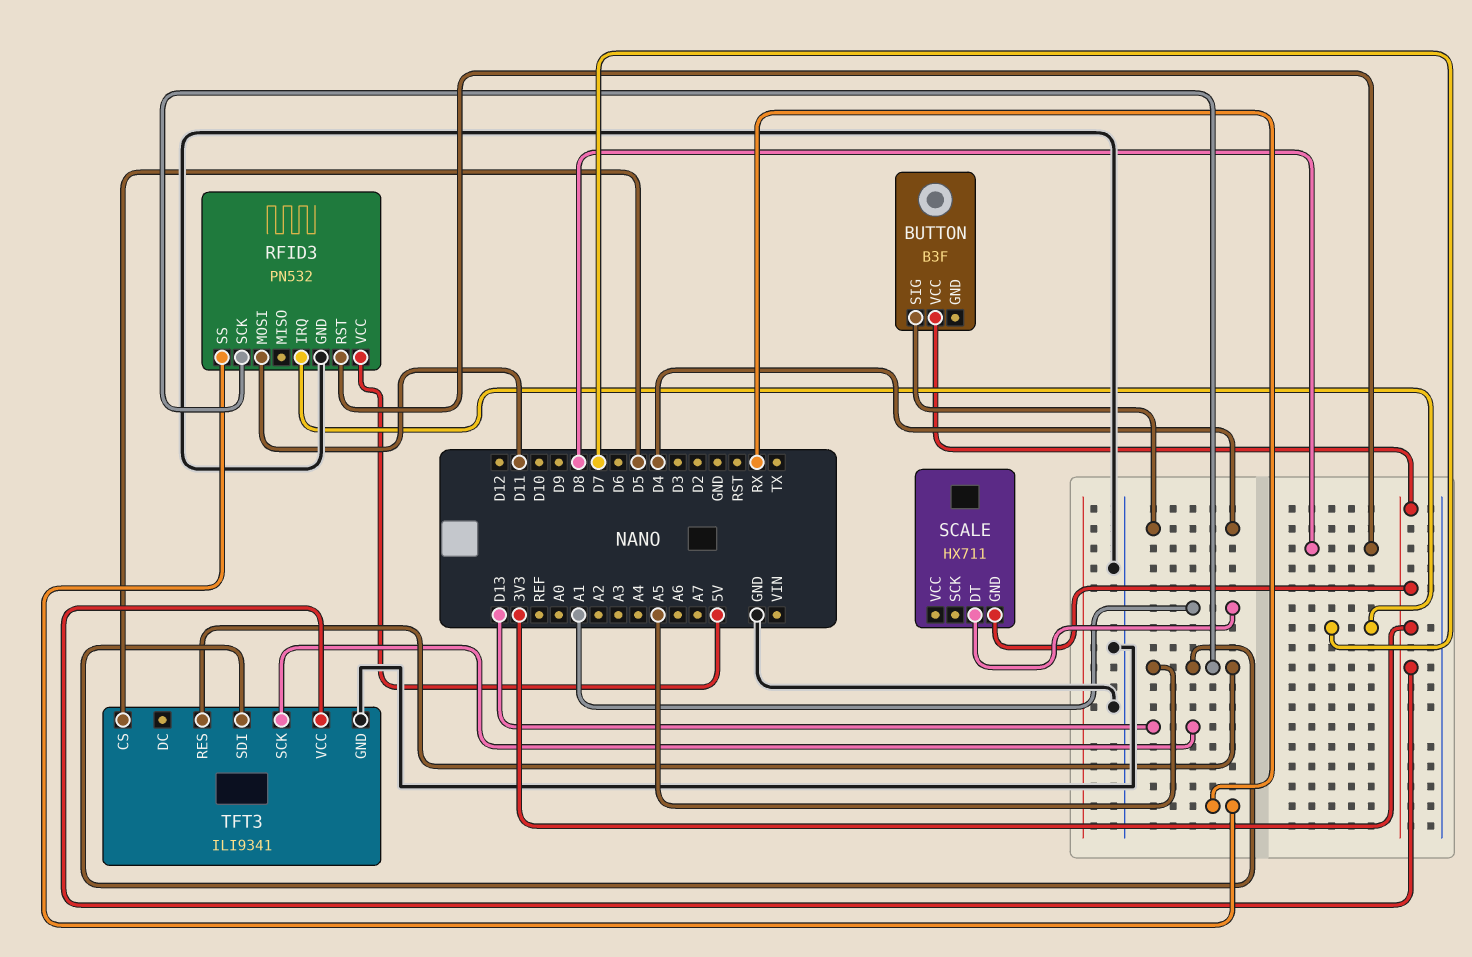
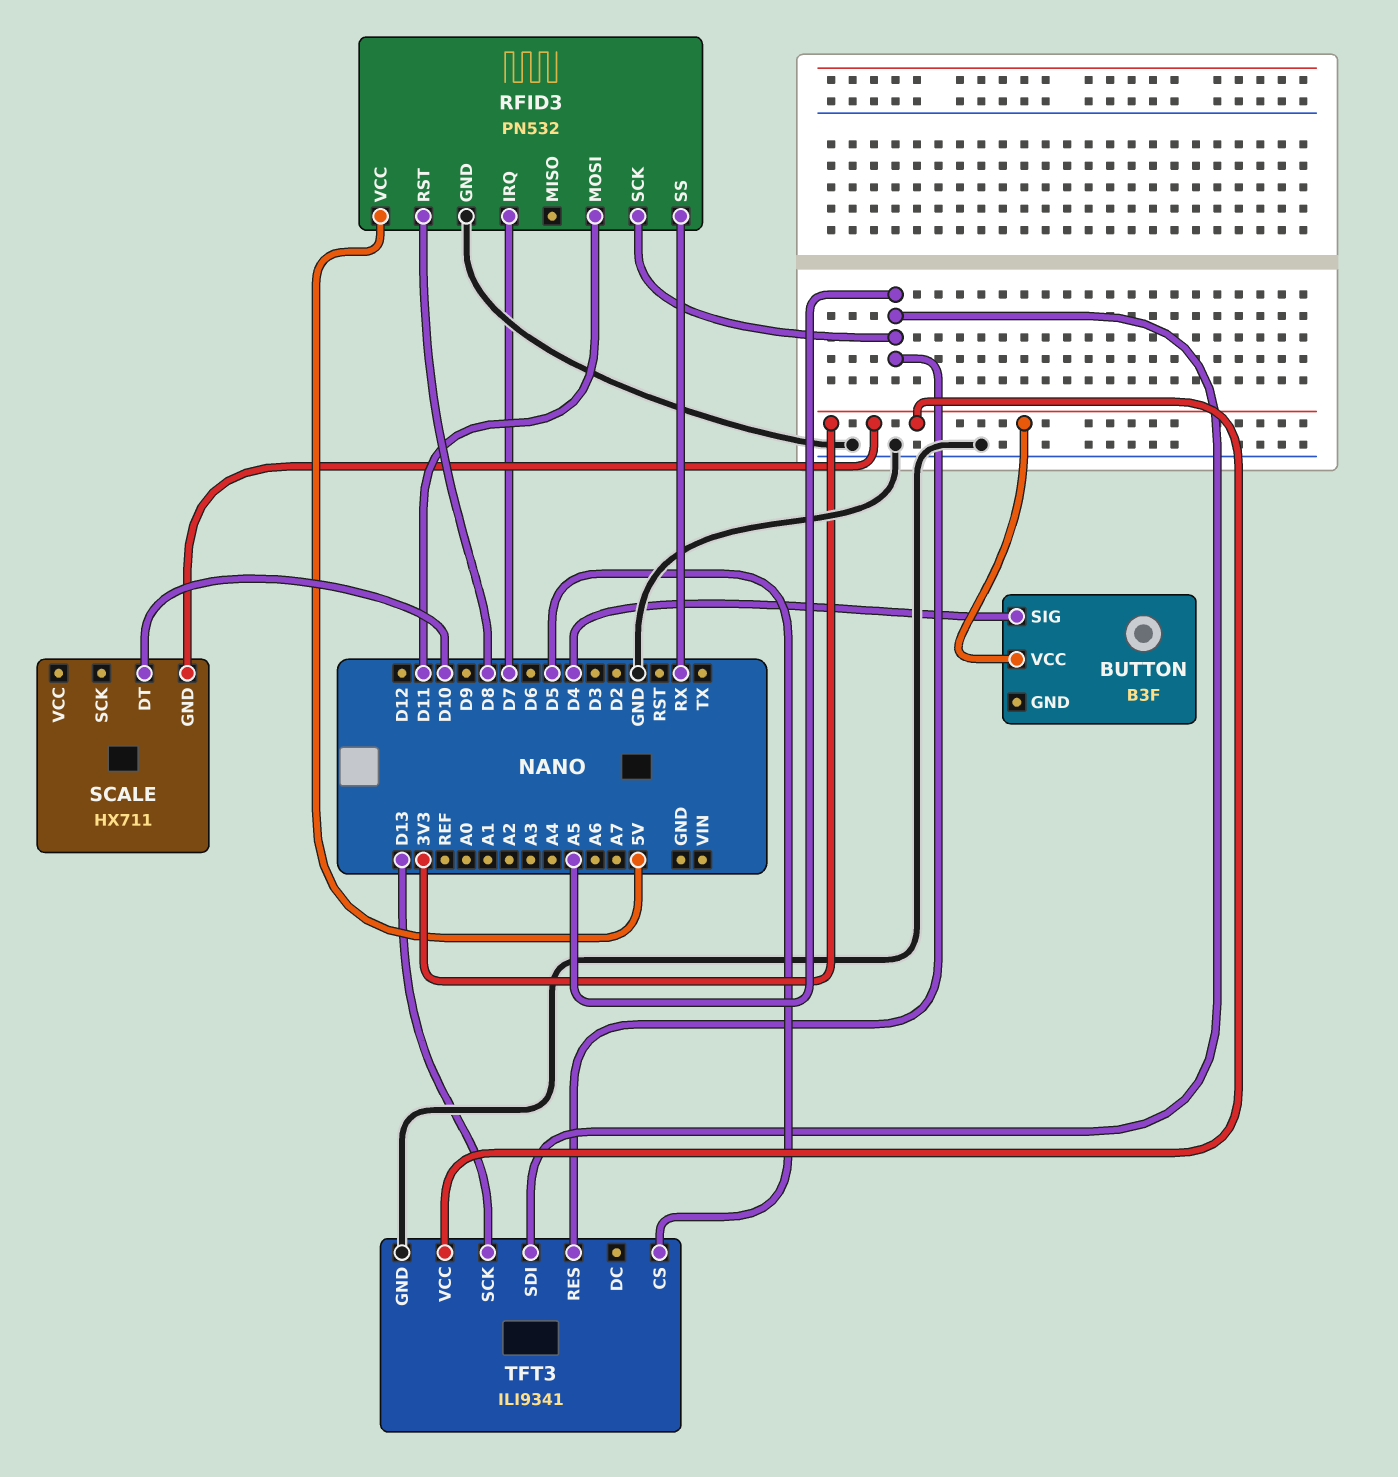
SCALE pin DT: A1 -> D10

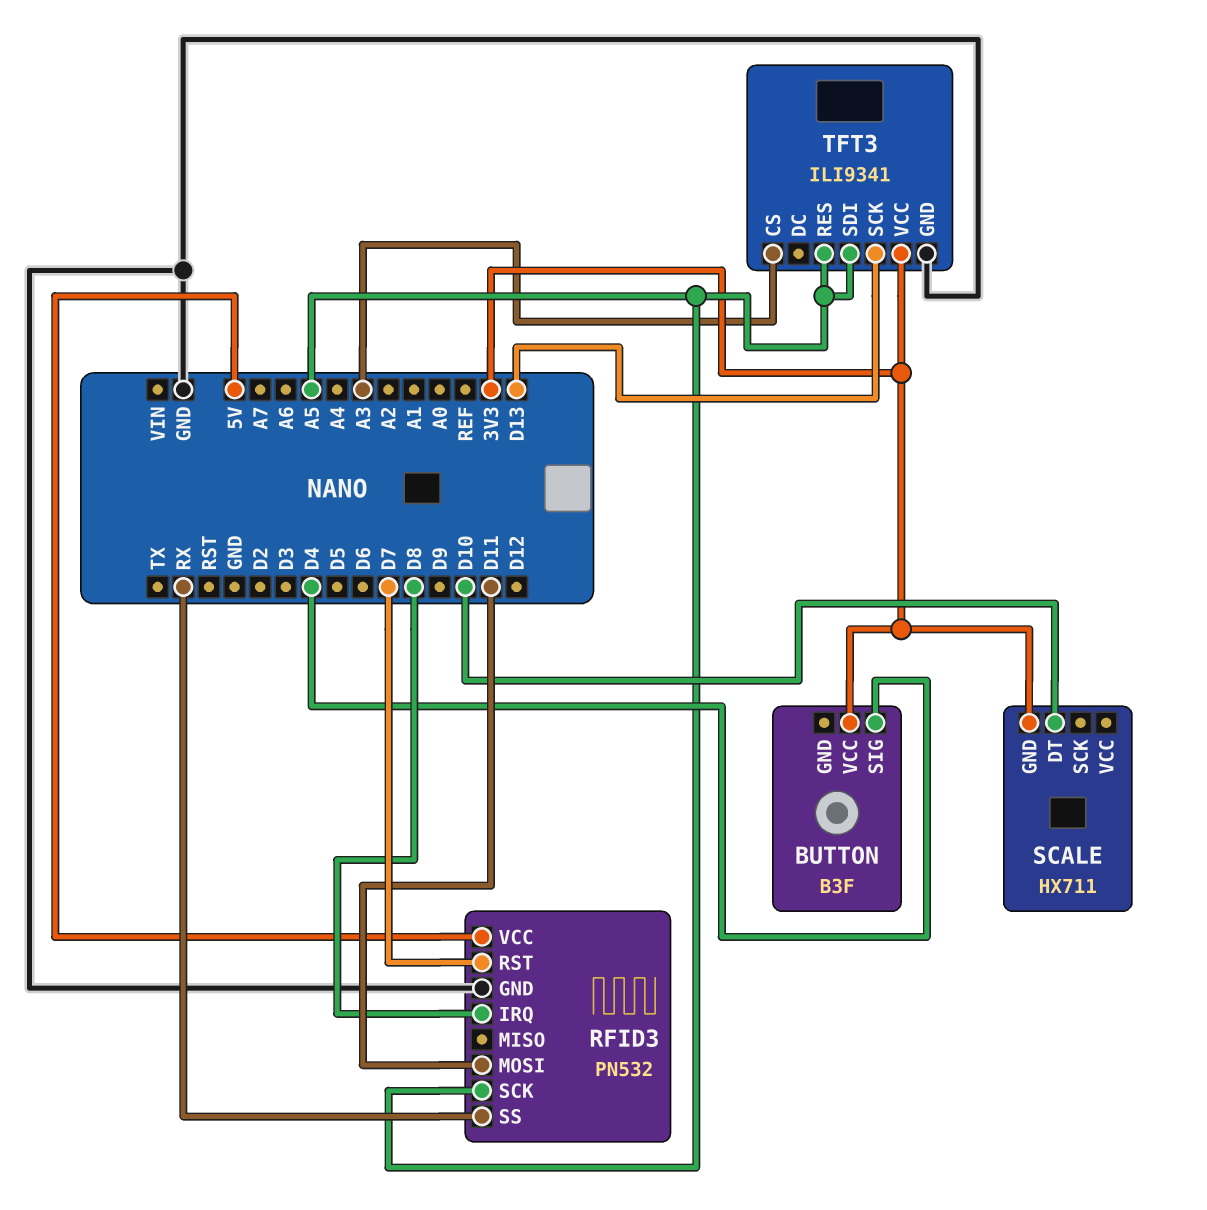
RFID3 pin IRQ: D7 -> D8
RFID3 pin RST: D8 -> D7
TFT3 pin CS: D5 -> A3

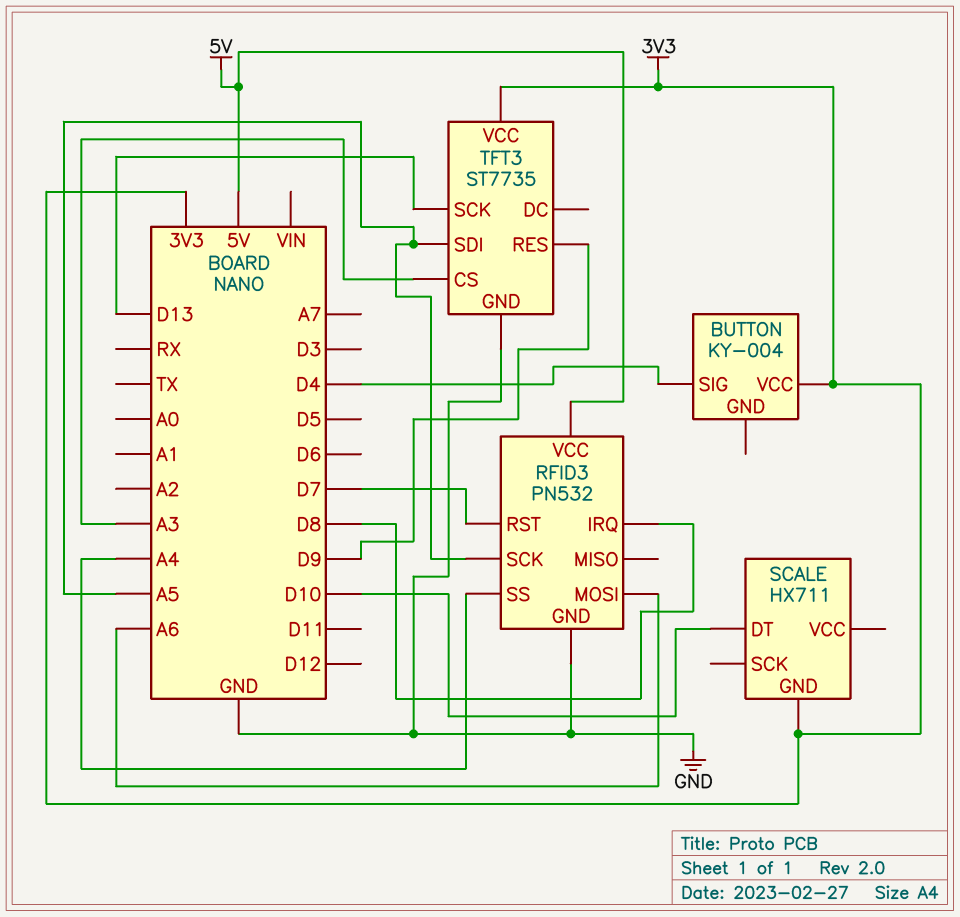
BUTTON: B3F -> KY-004
RFID3 pin MOSI: D11 -> A6
RFID3 pin SS: RX -> A4
TFT3: ILI9341 -> ST7735
TFT3 pin RES: A5 -> D9

